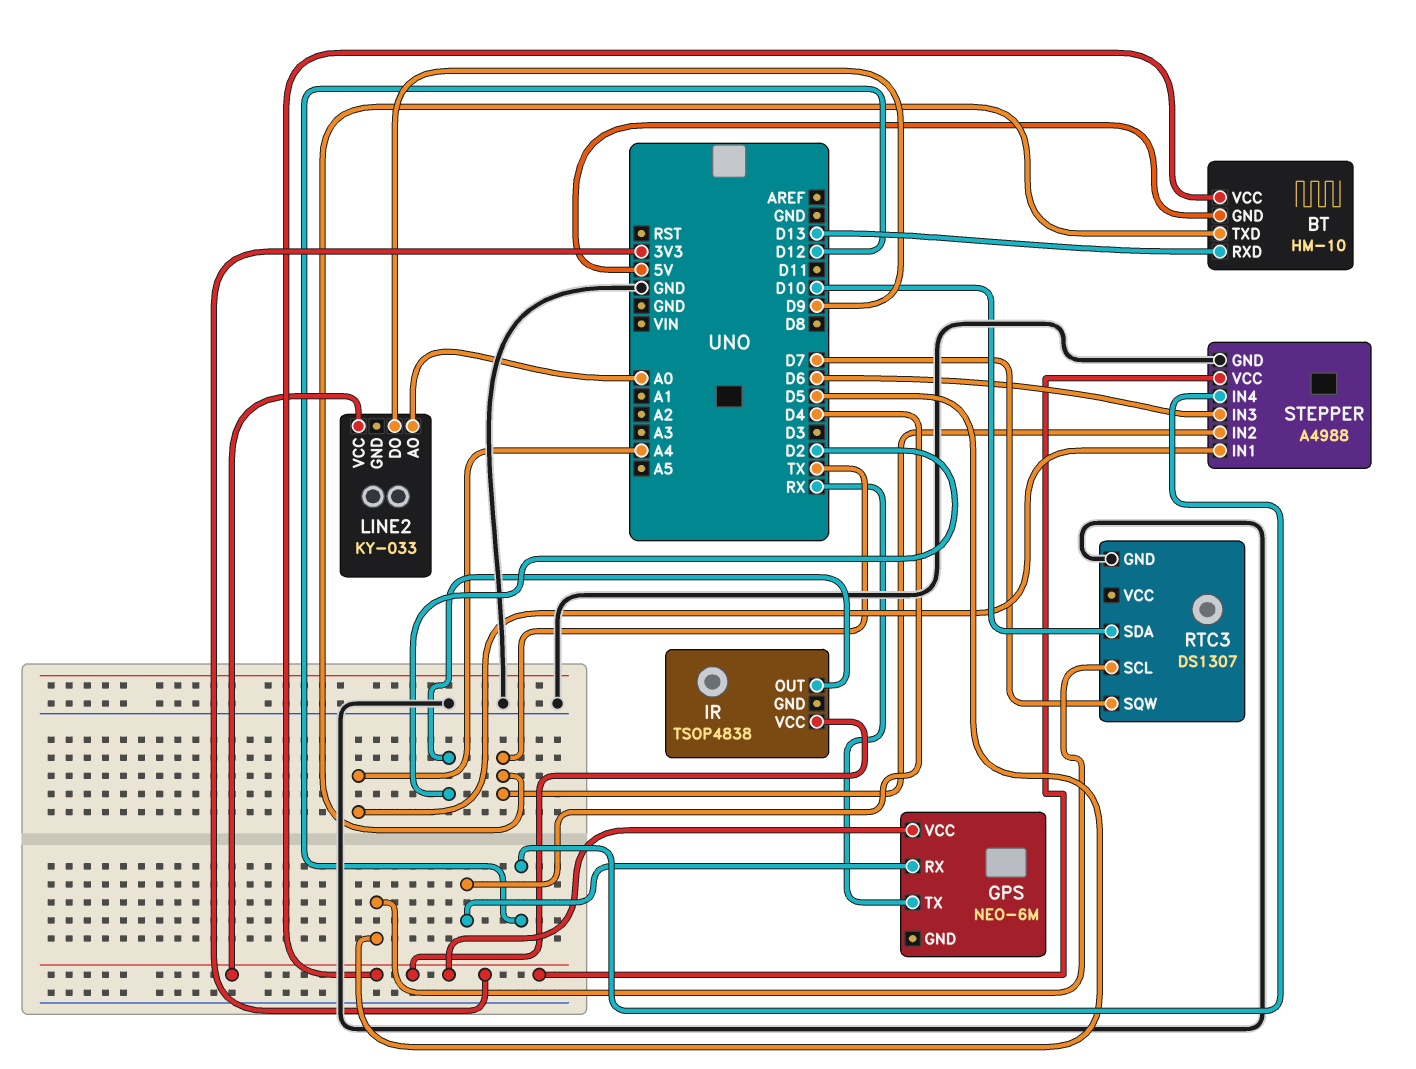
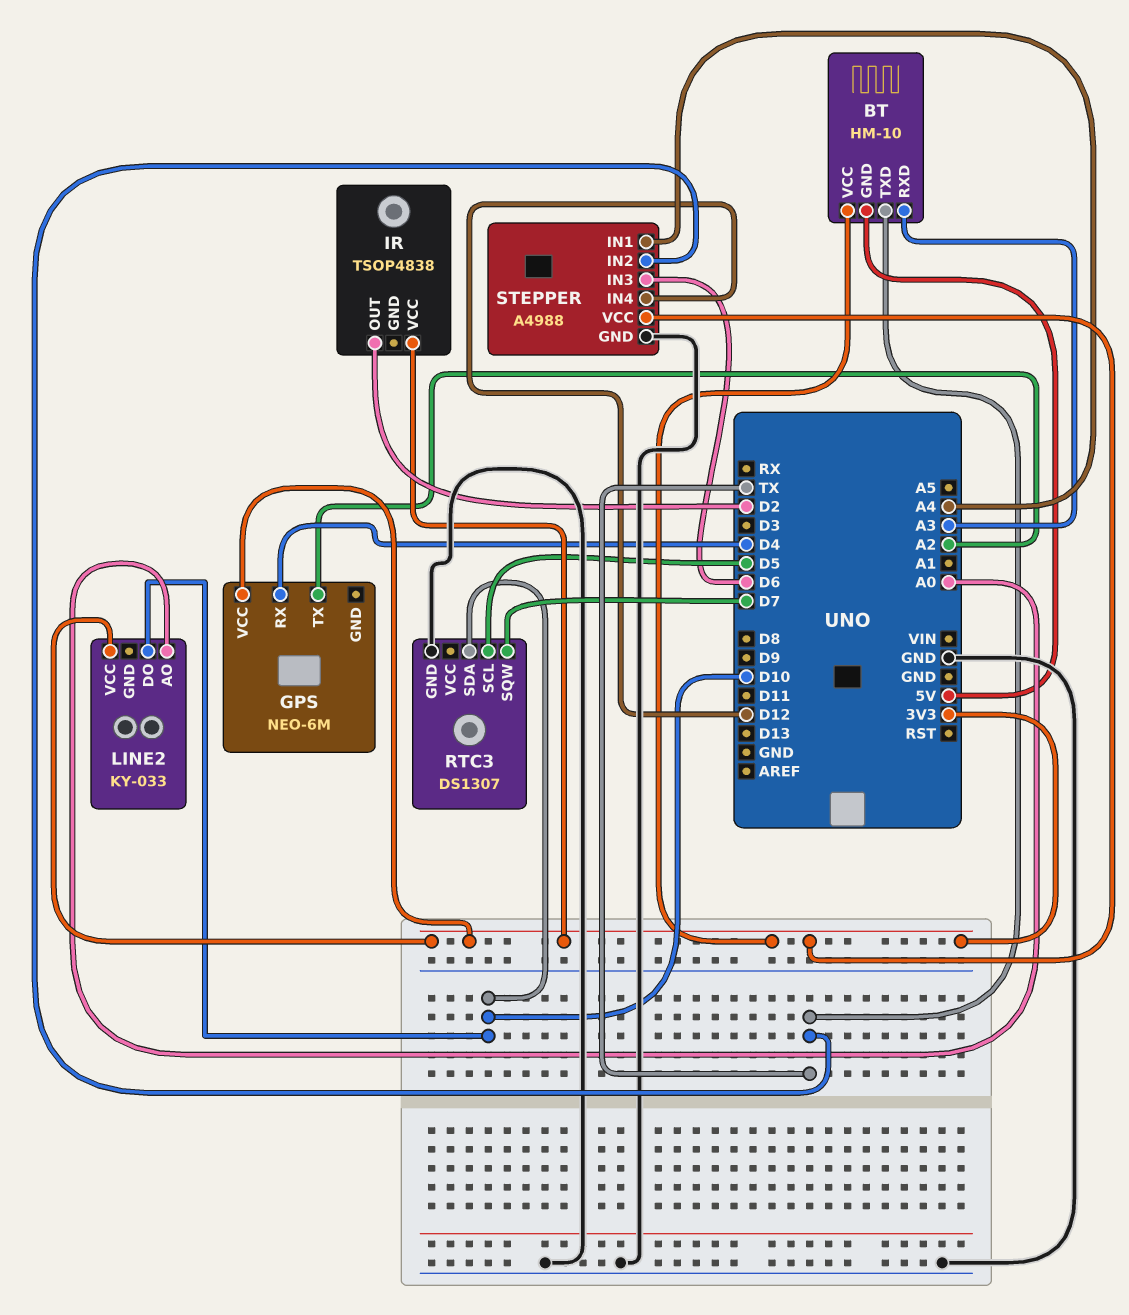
BT pin RXD: D13 -> A3
GPS pin TX: RX -> A2
LINE2 pin DO: D9 -> D10

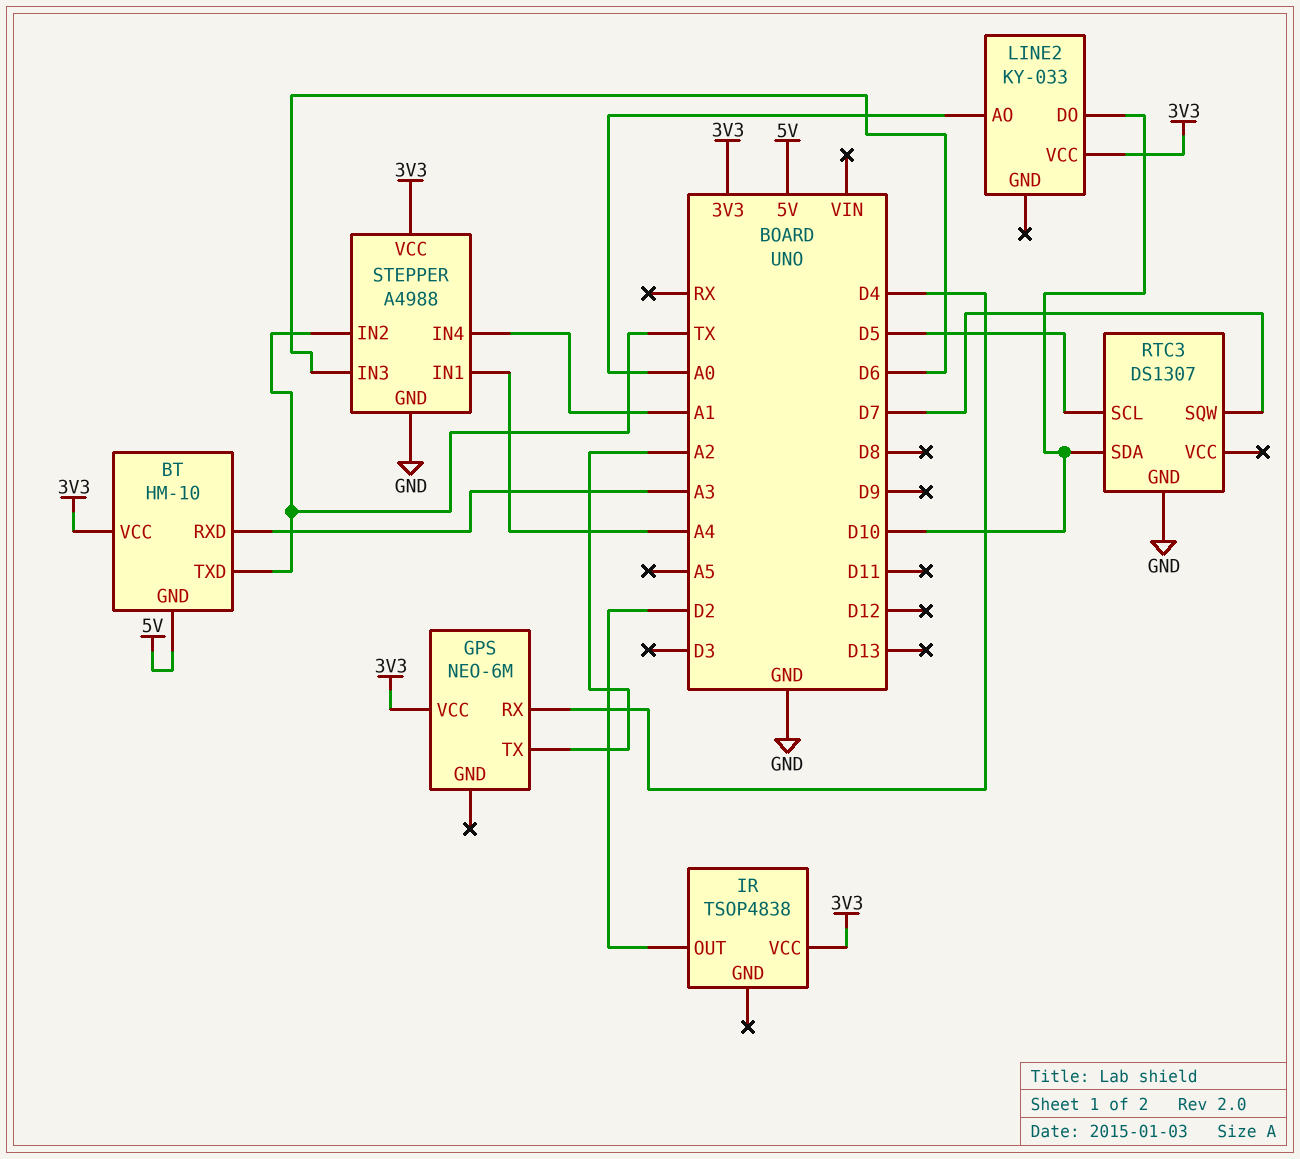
STEPPER pin IN4: D12 -> A1

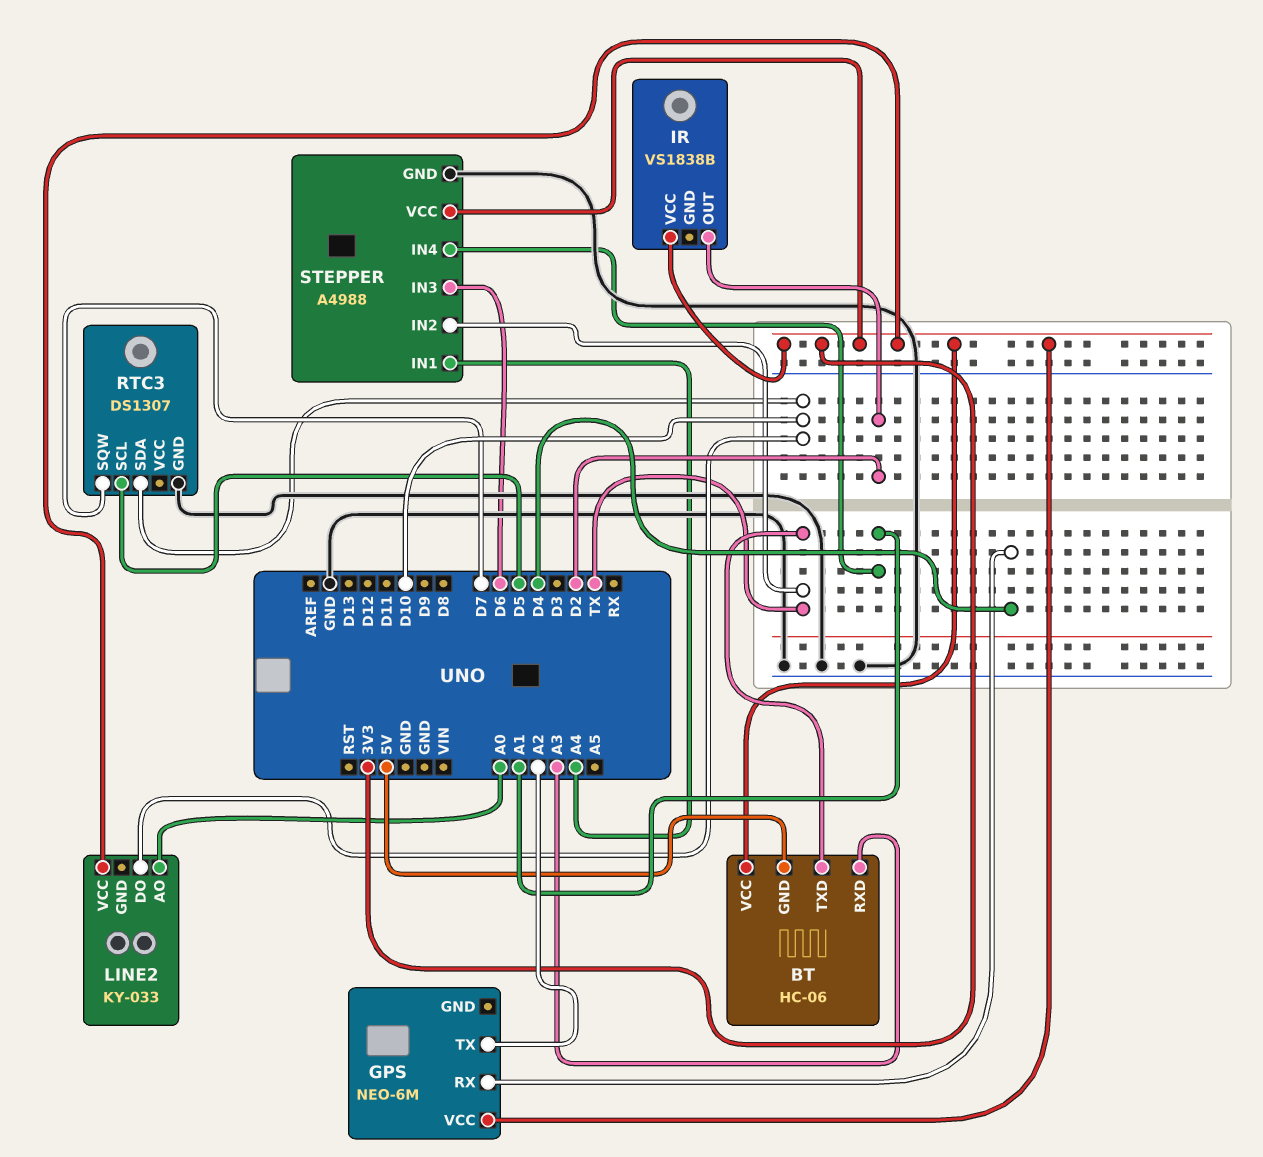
BT: HM-10 -> HC-06
IR: TSOP4838 -> VS1838B

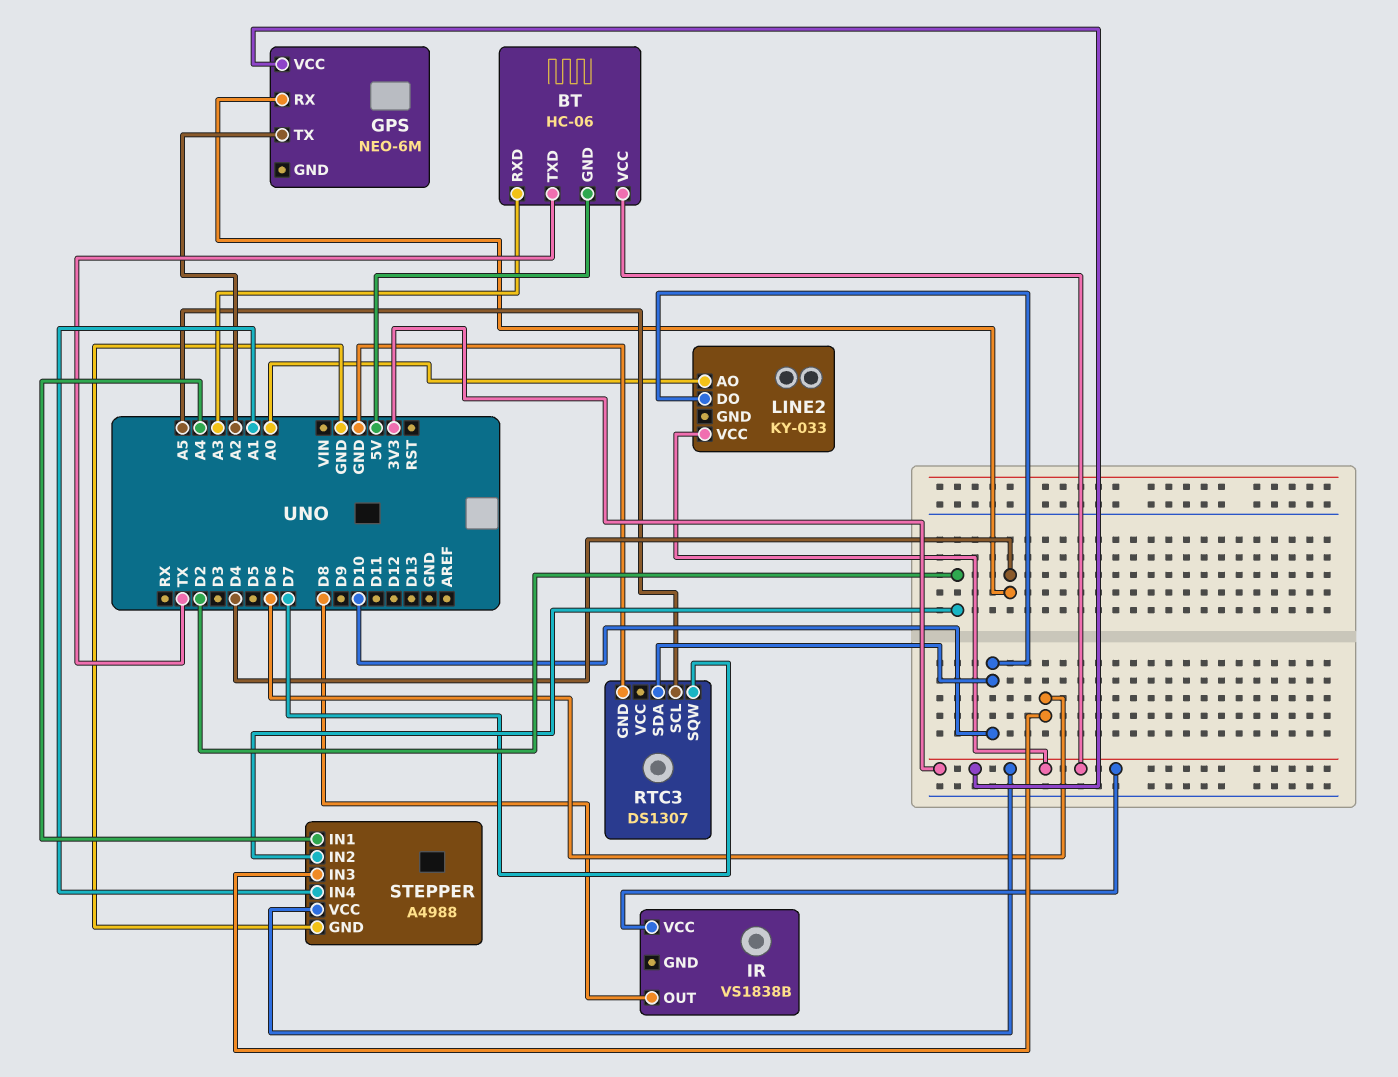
IR pin OUT: D2 -> D8
RTC3 pin SCL: D5 -> A5
STEPPER pin IN2: TX -> D2

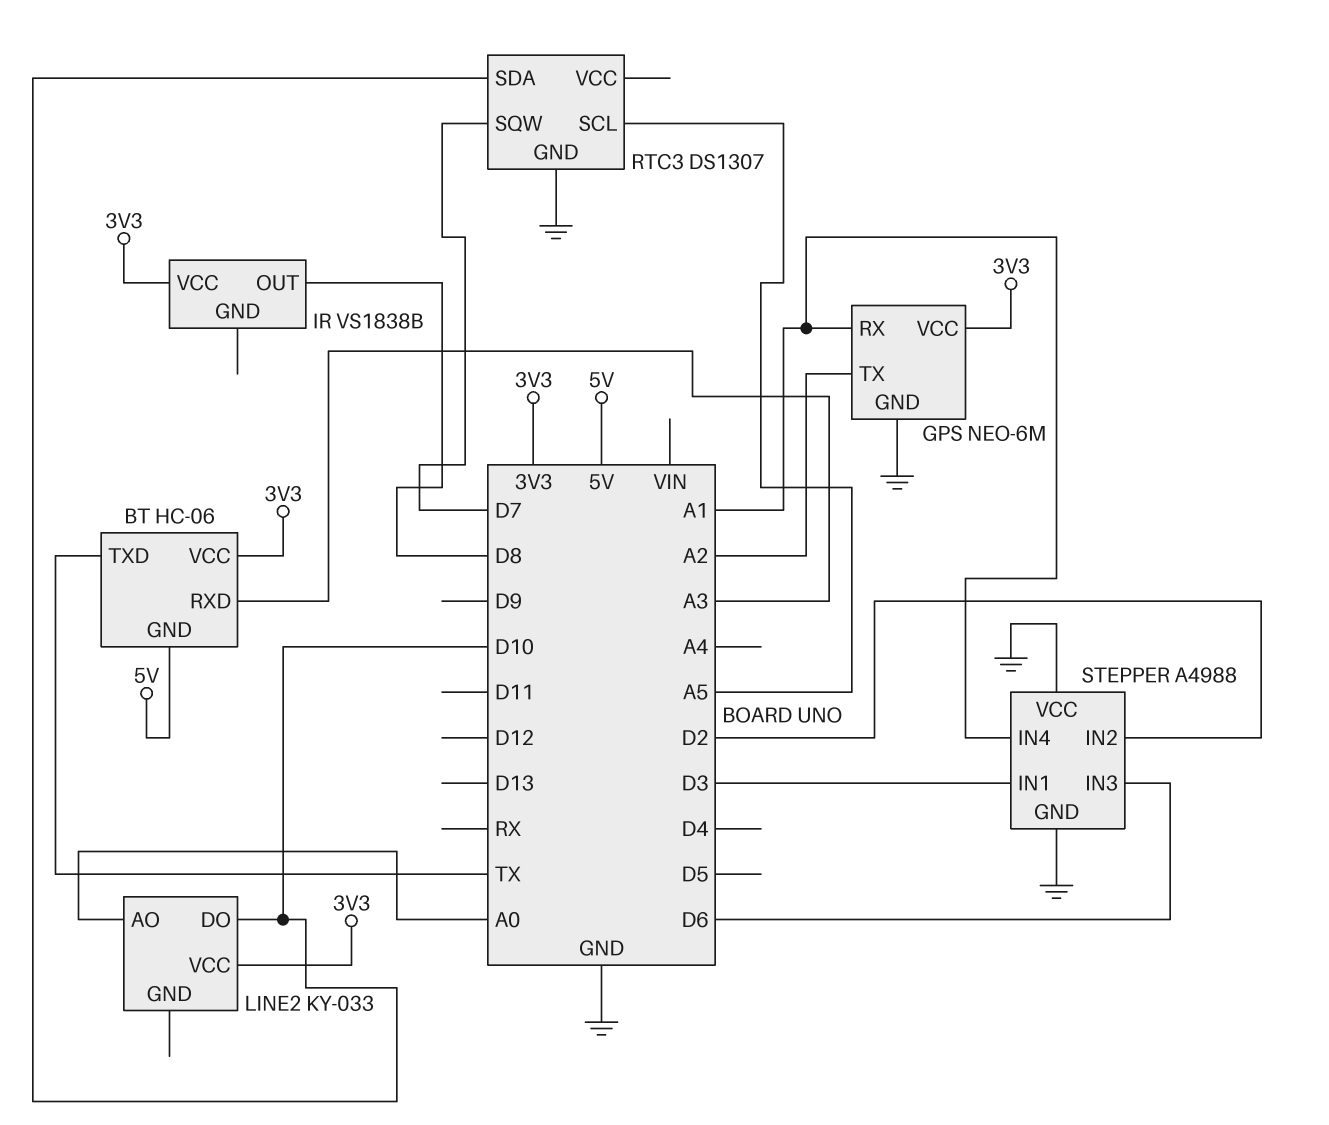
GPS pin GND: none -> GND
GPS pin RX: D4 -> A1
STEPPER pin IN1: A4 -> D3
STEPPER pin VCC: 3V3 -> GND

